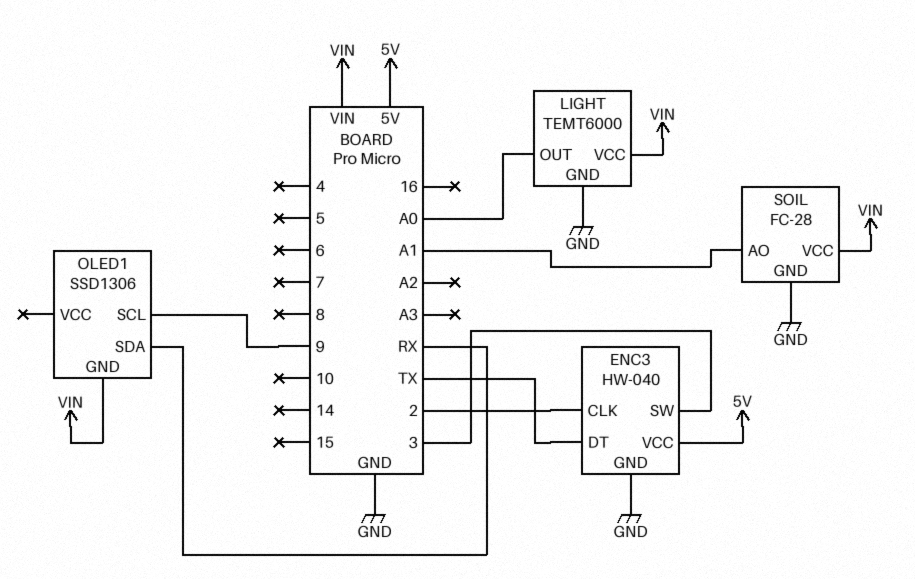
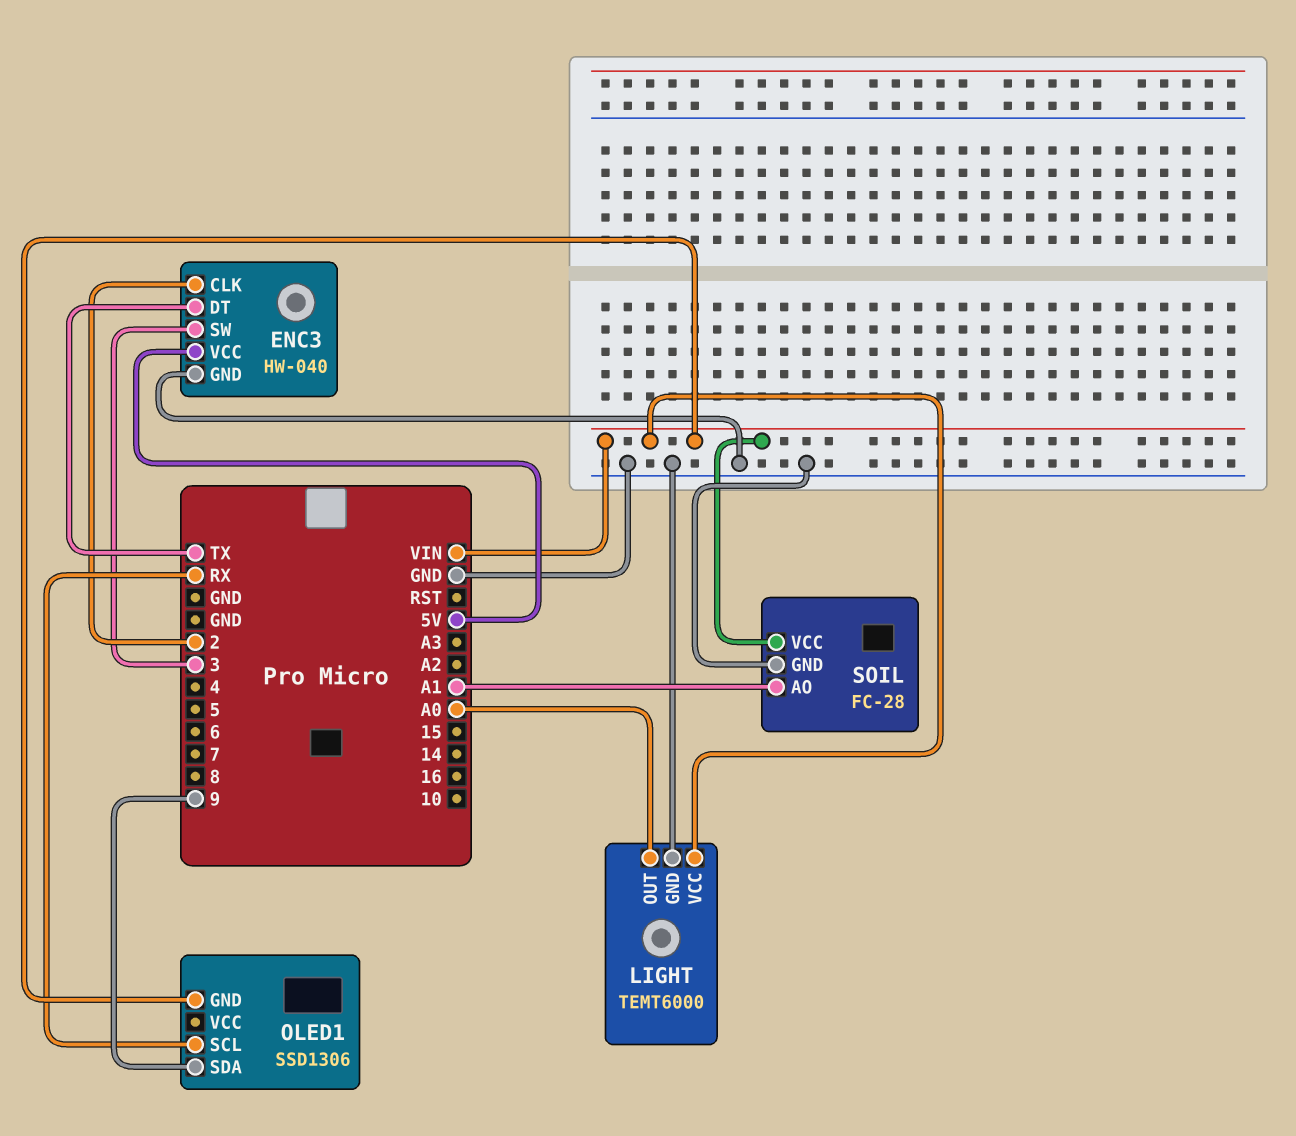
OLED1 pin SCL: 9 -> RX
OLED1 pin SDA: RX -> 9

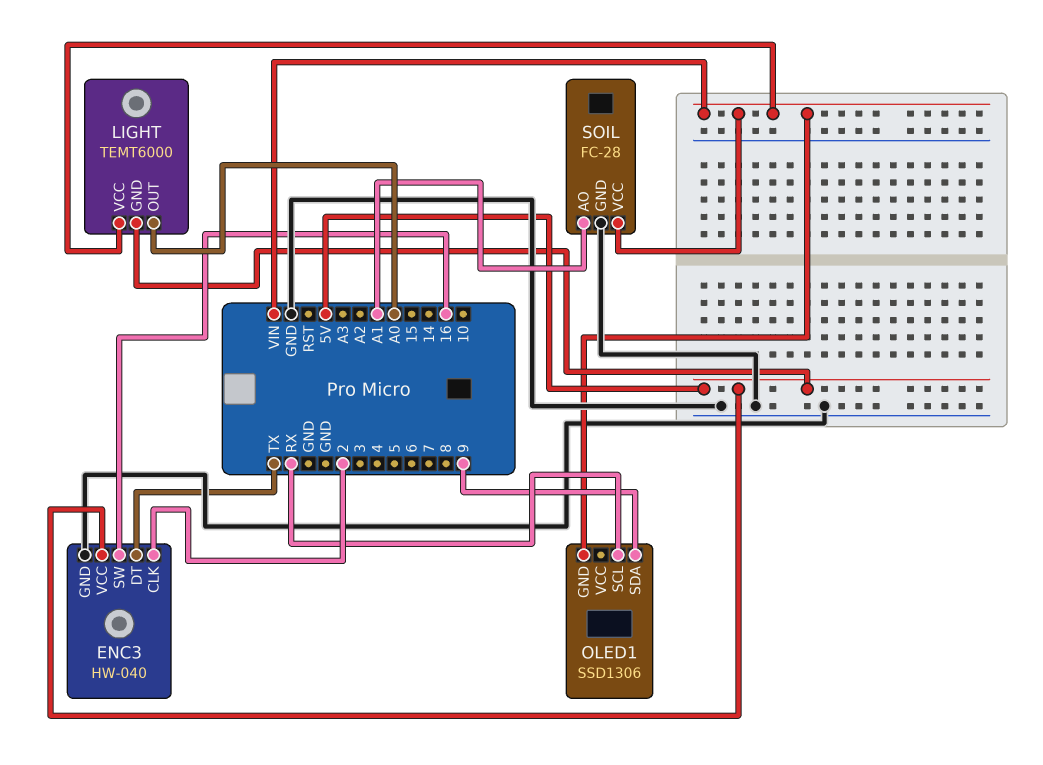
ENC3 pin SW: 3 -> 16
LIGHT pin GND: GND -> 5V

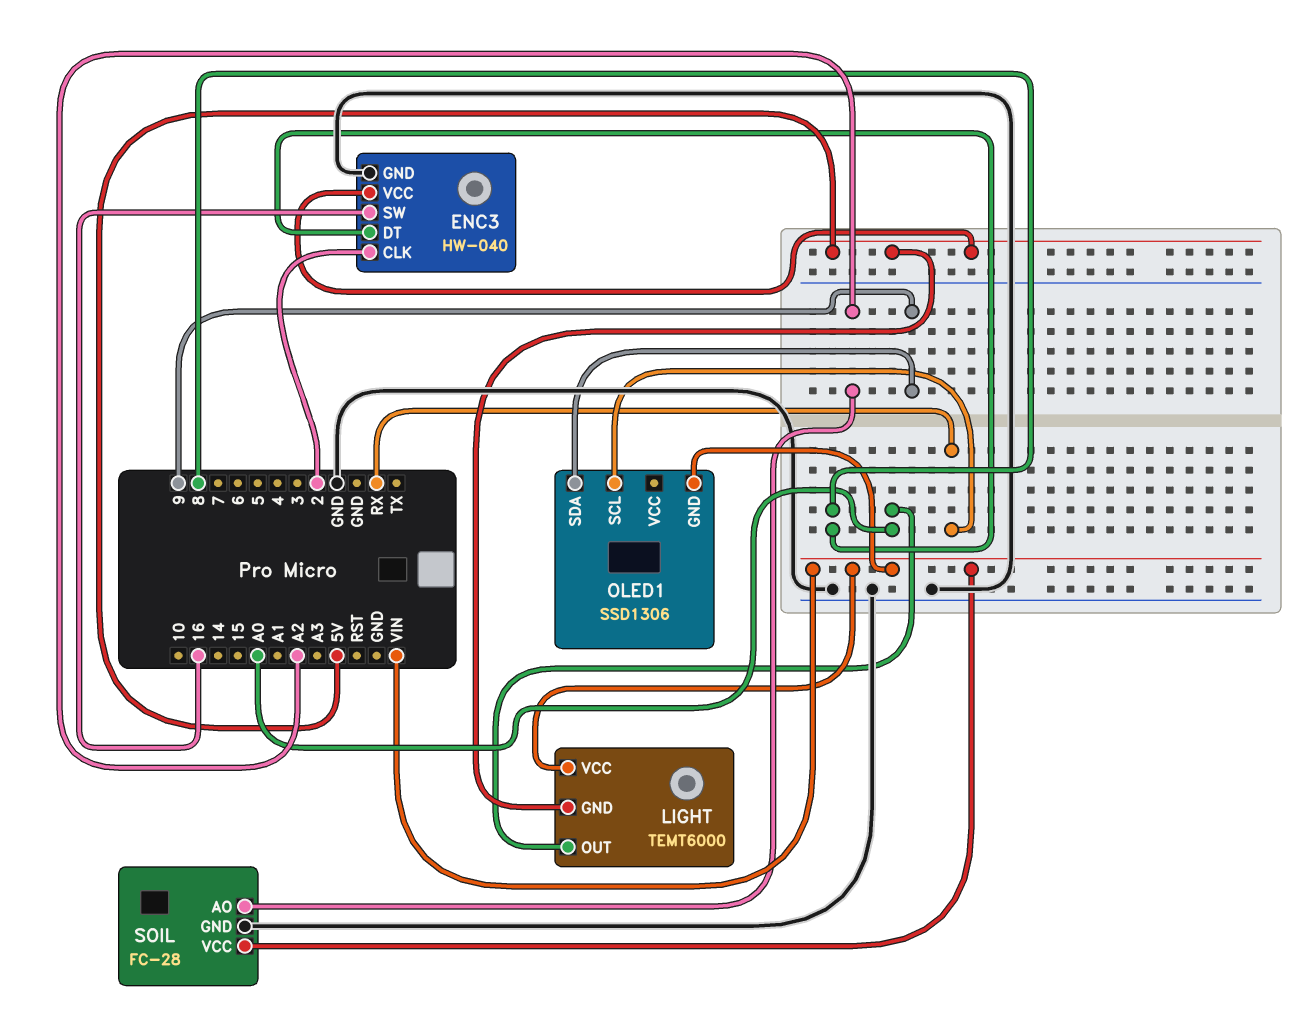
ENC3 pin DT: TX -> 8
SOIL pin AO: A1 -> A2

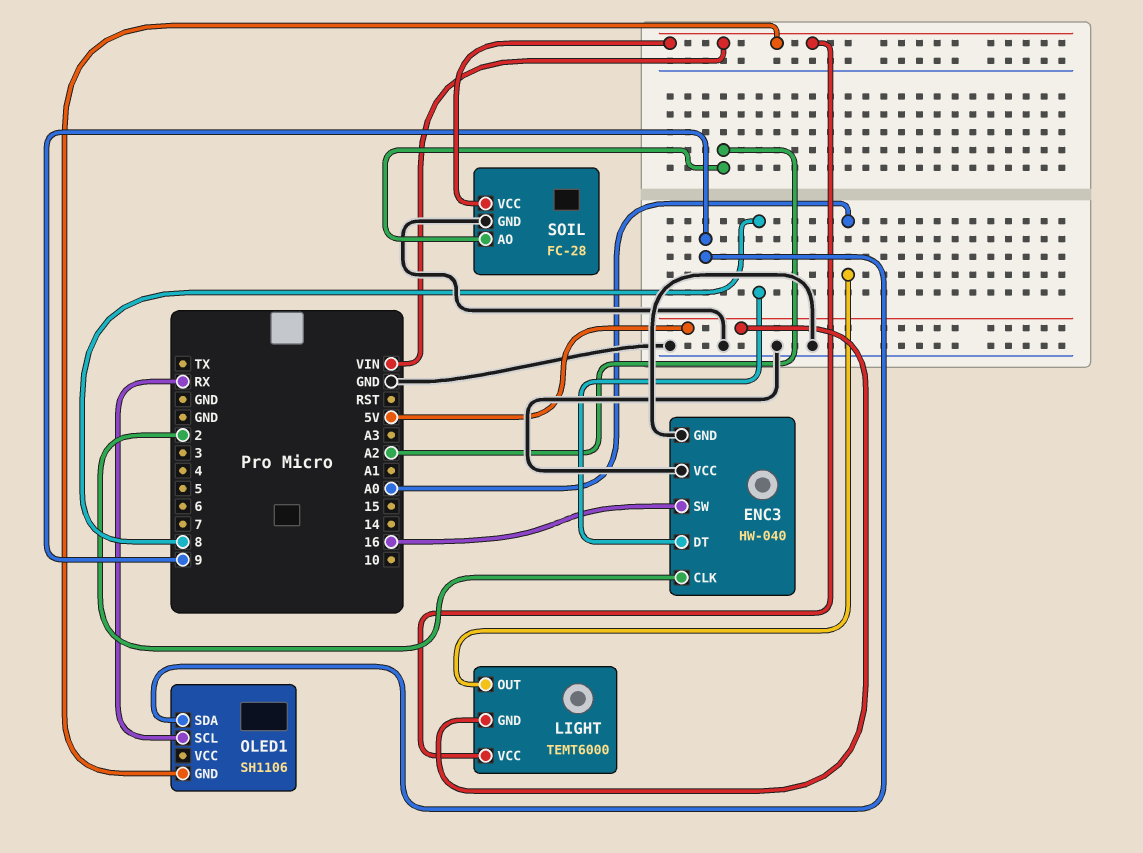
ENC3 pin VCC: 5V -> GND
OLED1: SSD1306 -> SH1106

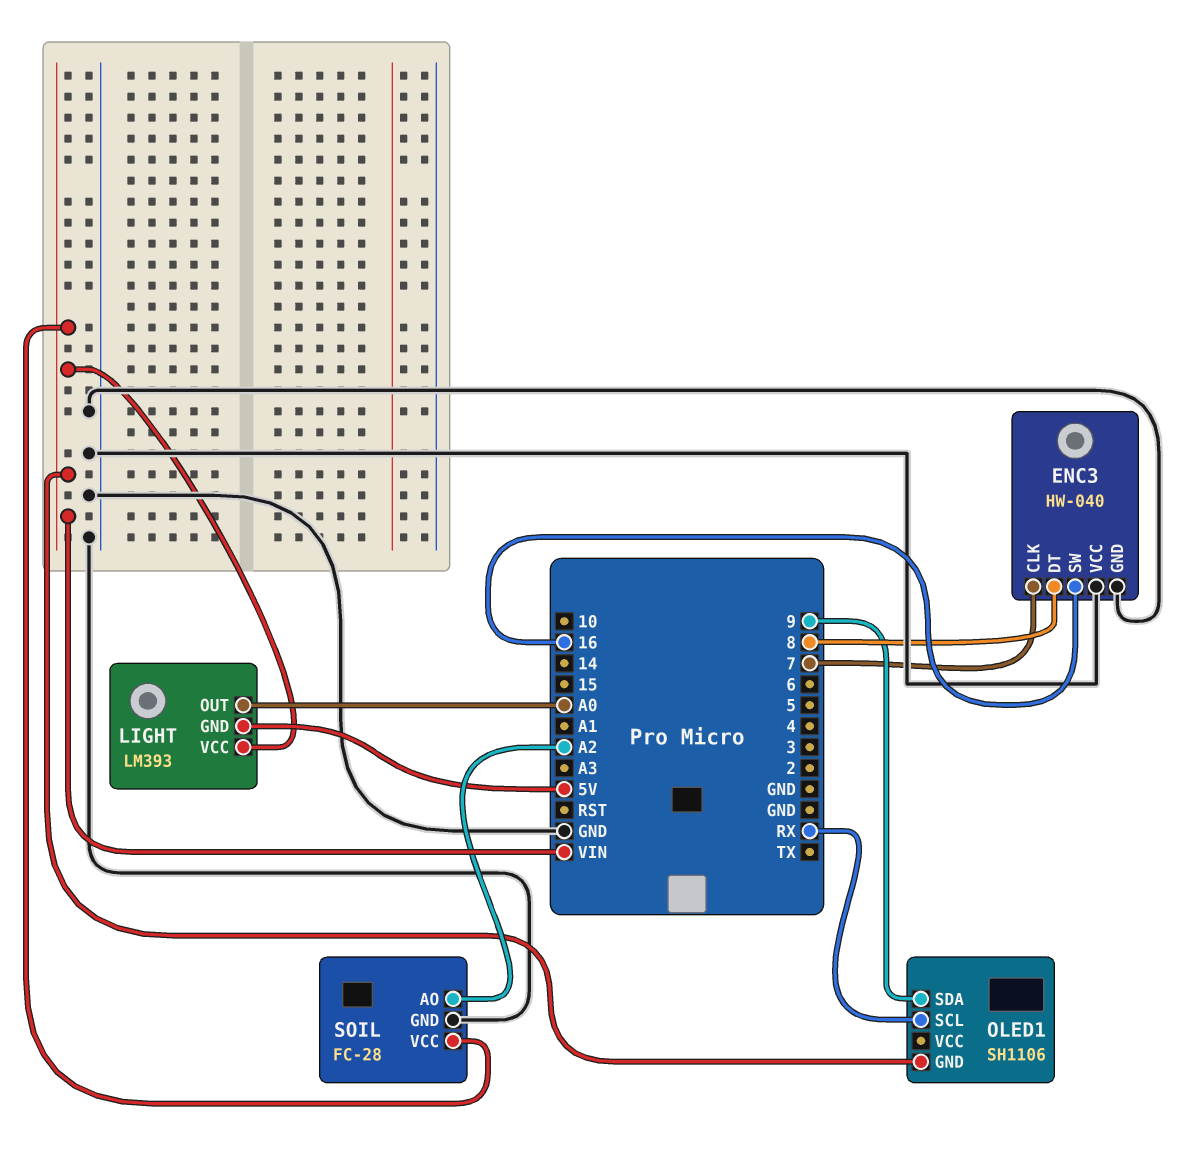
ENC3 pin CLK: 2 -> 7
LIGHT: TEMT6000 -> LM393

